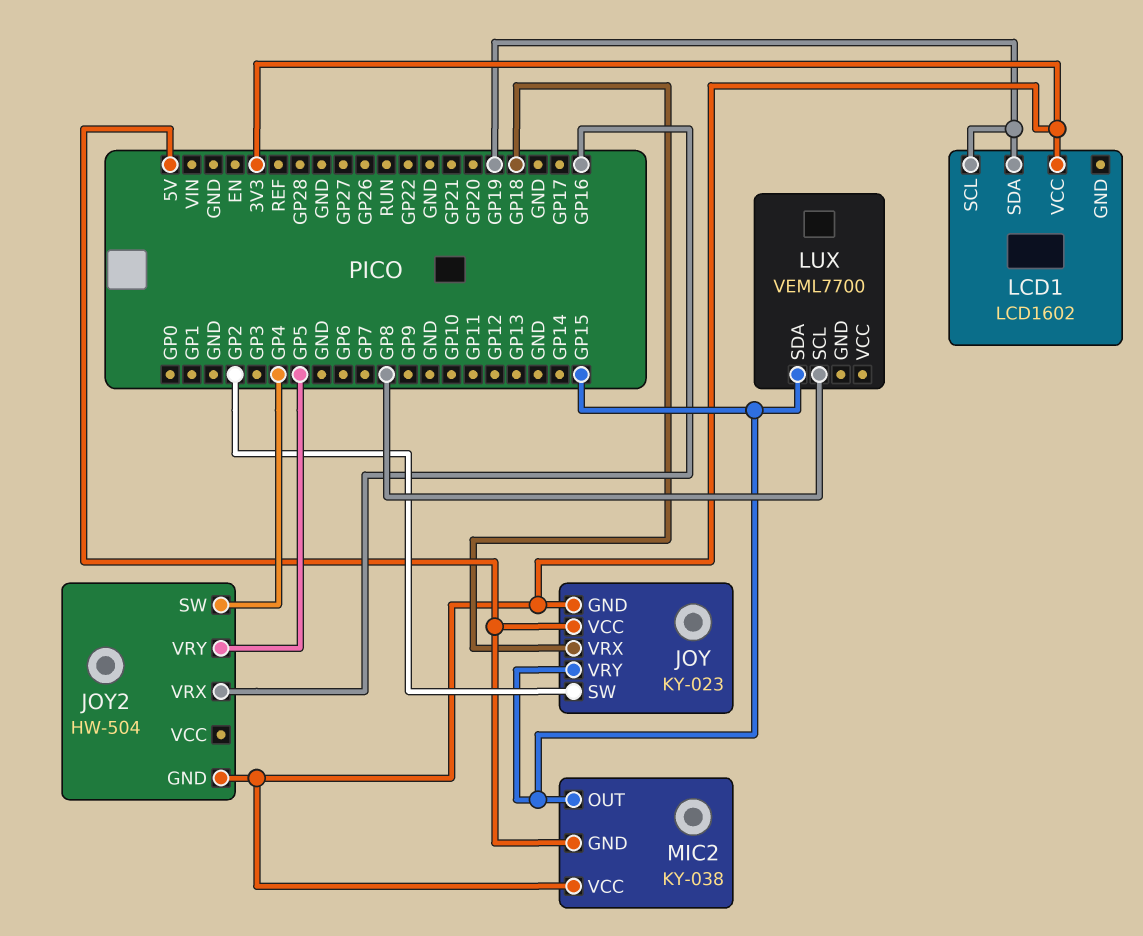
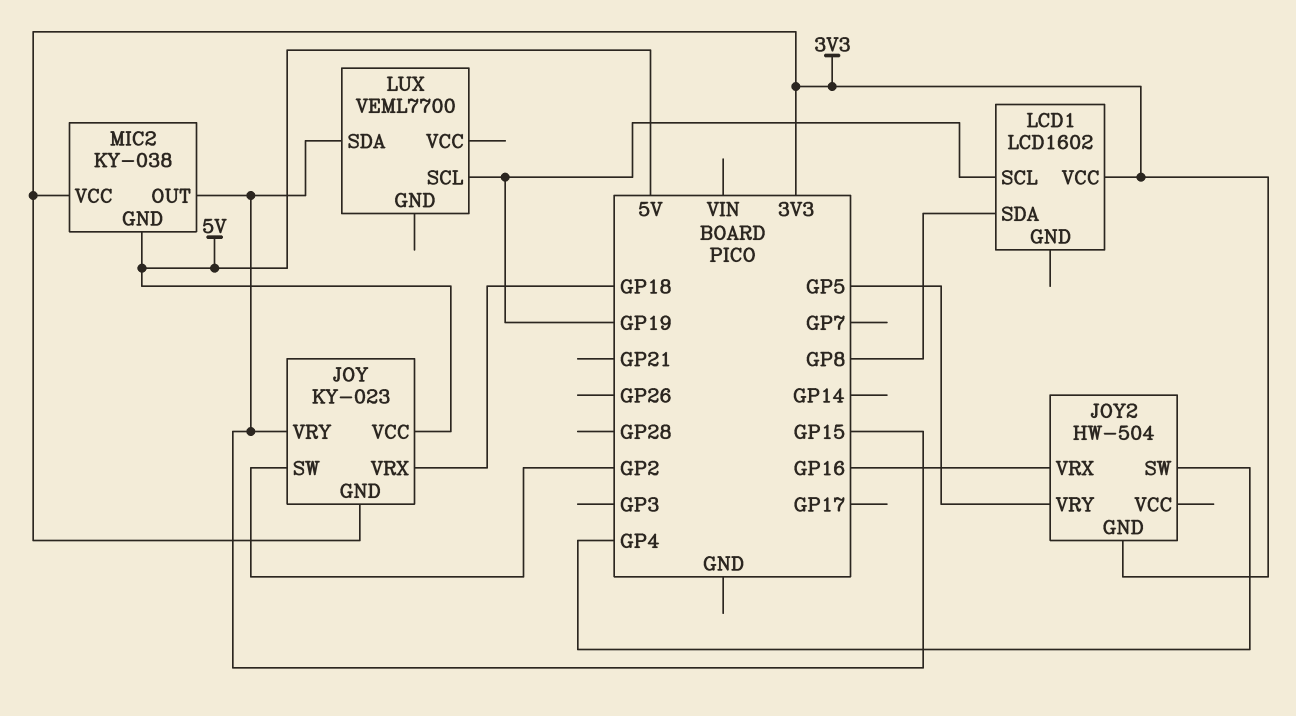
LCD1 pin SDA: GP19 -> GP8
LUX pin SCL: GP8 -> GP19

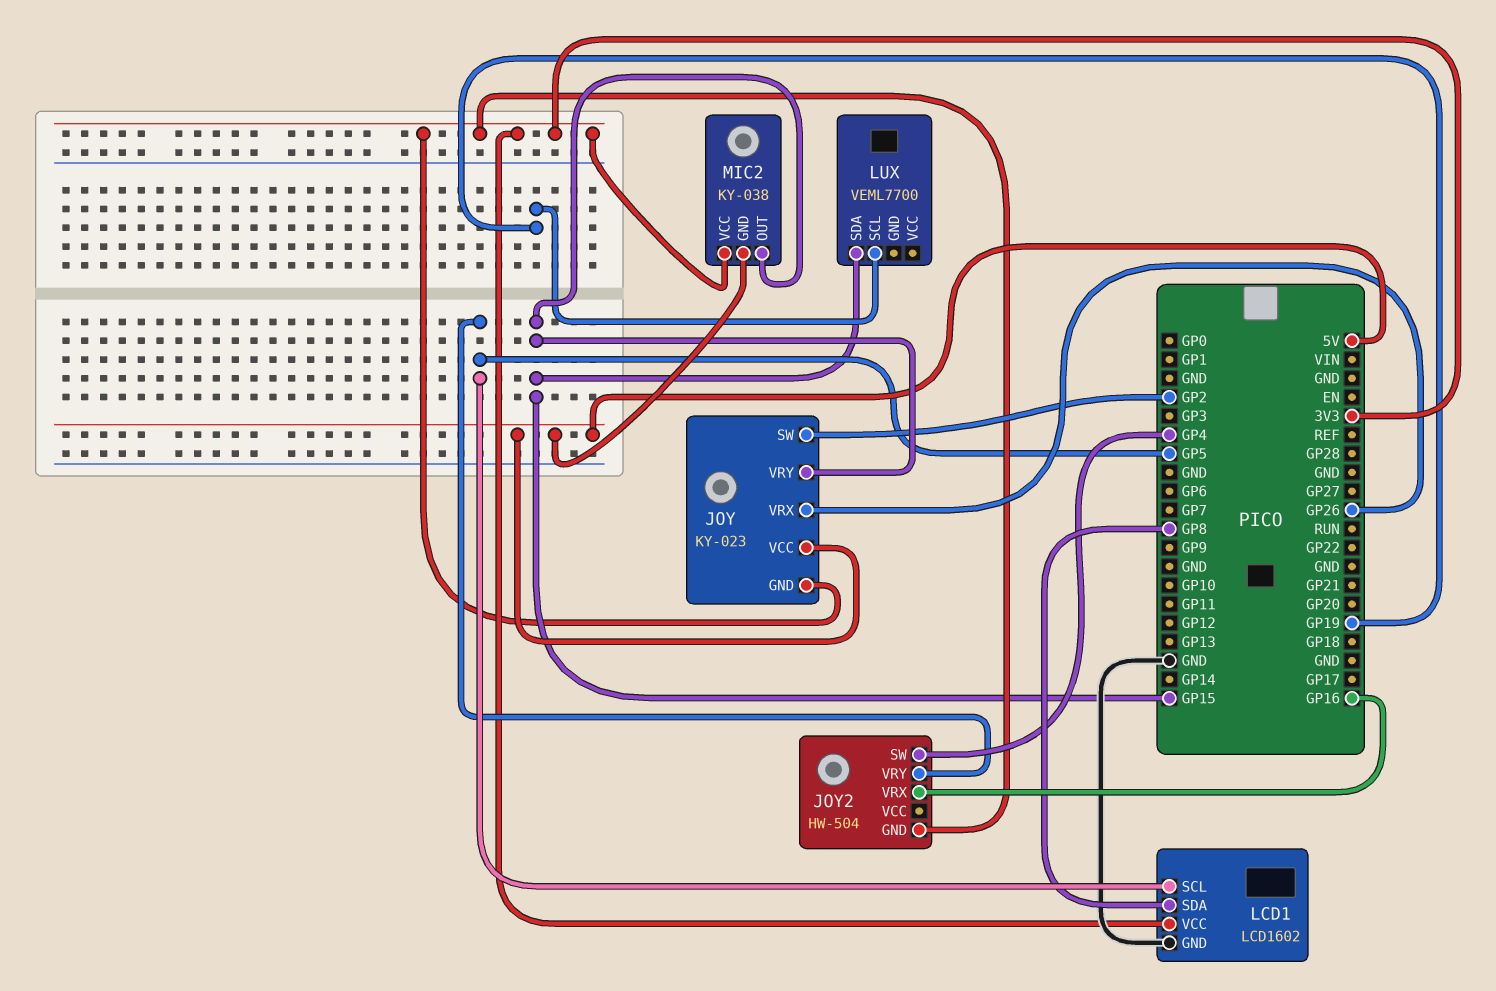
JOY pin VRX: GP18 -> GP26
LCD1 pin GND: none -> GND
LCD1 pin SCL: GP19 -> GP5

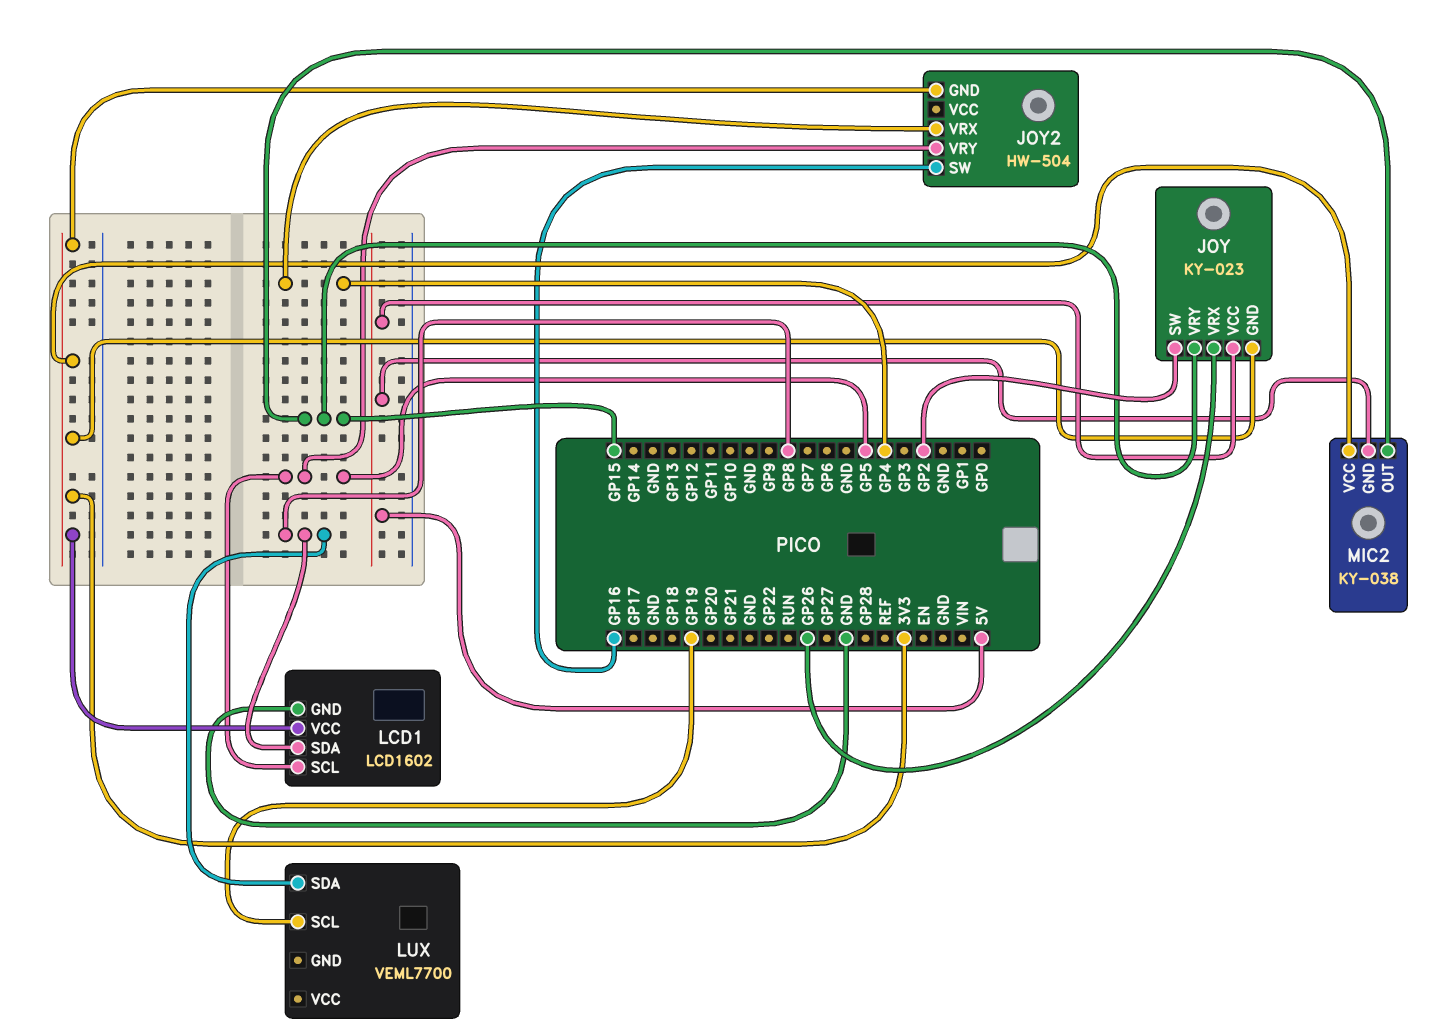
JOY2 pin SW: GP4 -> GP16
JOY2 pin VRX: GP16 -> GP4
LUX pin SDA: GP15 -> GP8

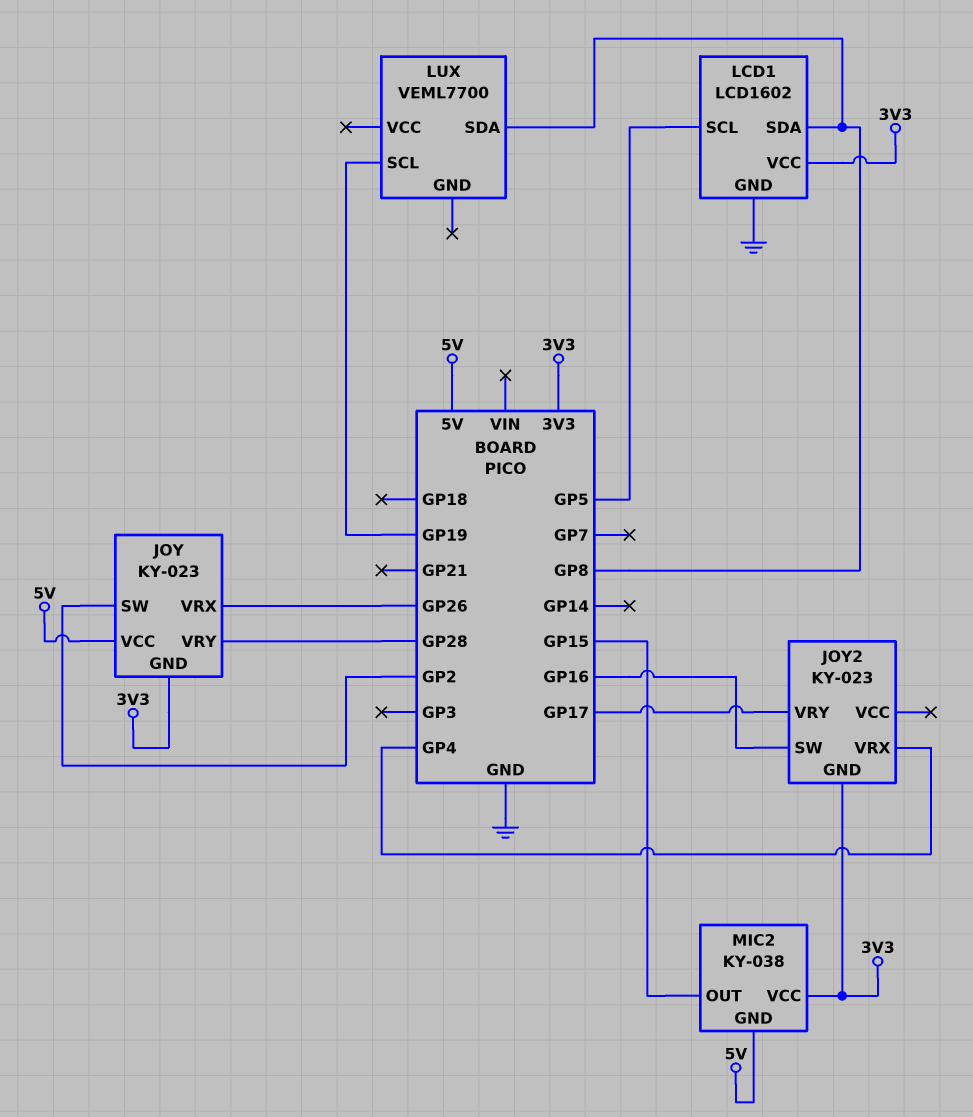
JOY pin VRY: GP15 -> GP28
JOY2: HW-504 -> KY-023
JOY2 pin VRY: GP5 -> GP17

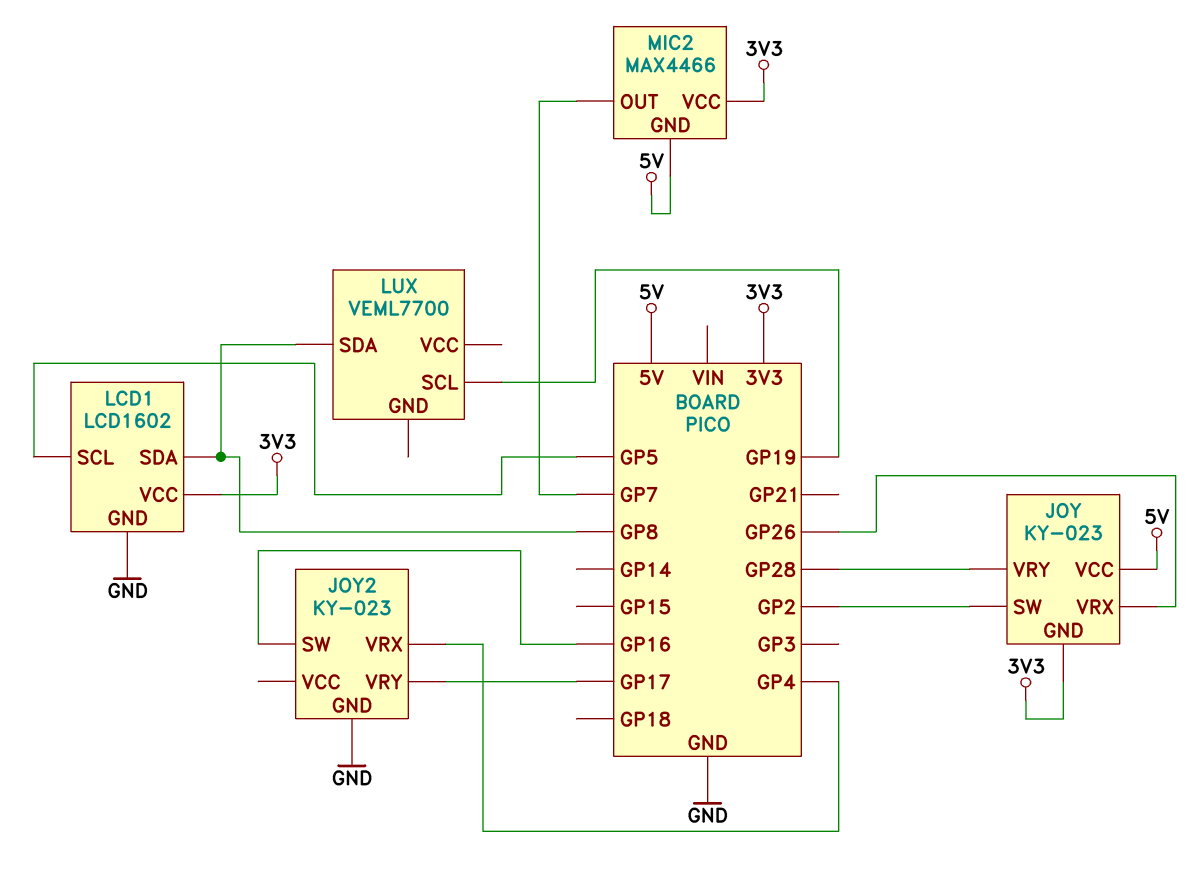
JOY2 pin GND: 3V3 -> GND
MIC2: KY-038 -> MAX4466
MIC2 pin OUT: GP15 -> GP7

